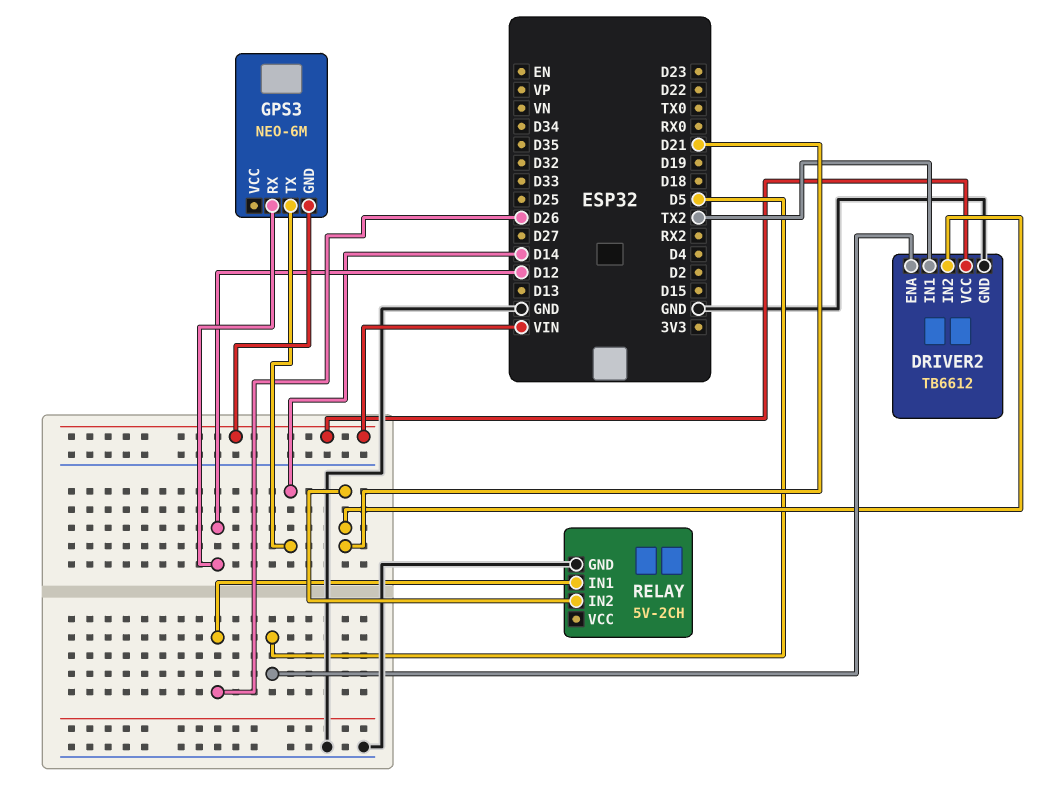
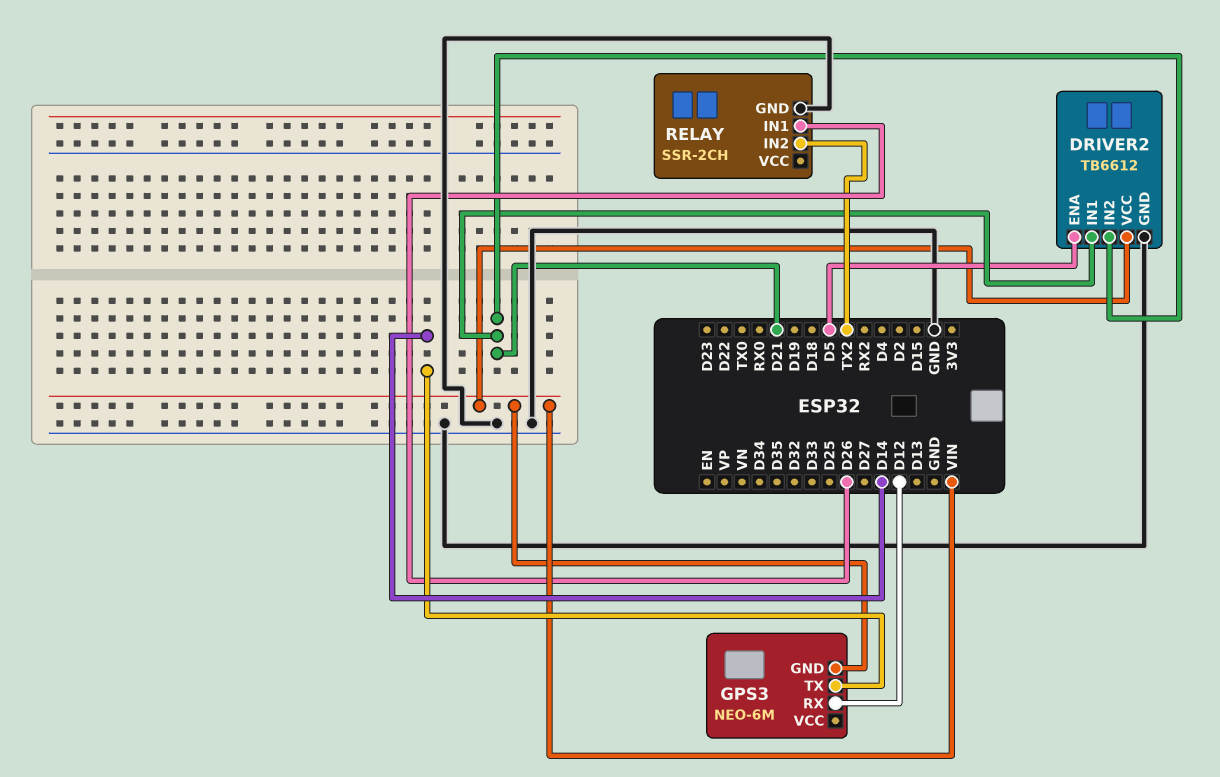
DRIVER2 pin IN1: TX2 -> D21
RELAY: 5V-2CH -> SSR-2CH
RELAY pin IN2: D21 -> TX2

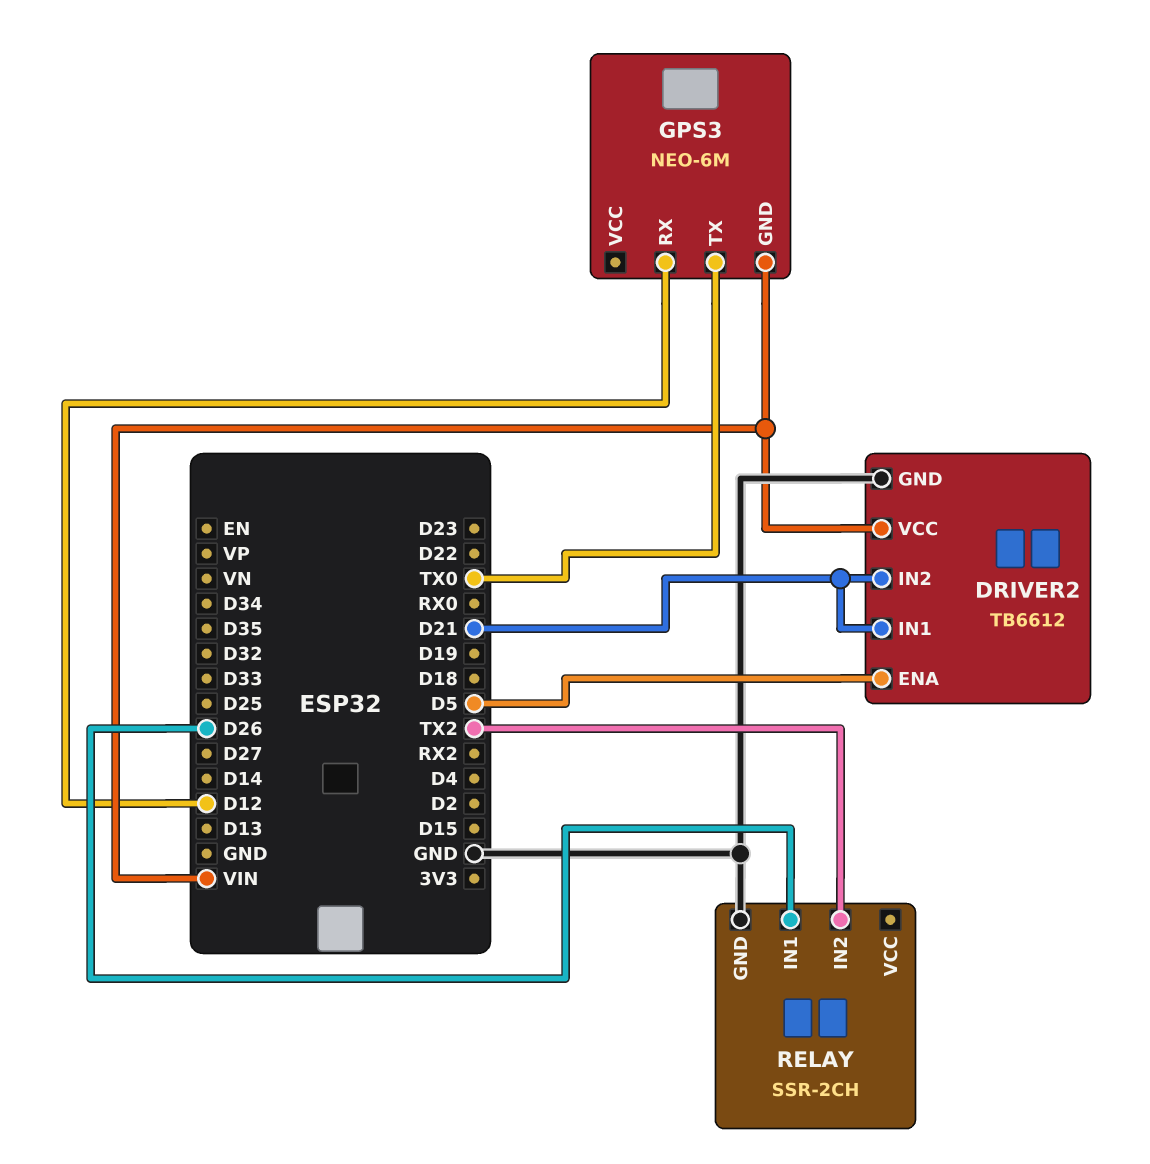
GPS3 pin TX: D14 -> TX0

